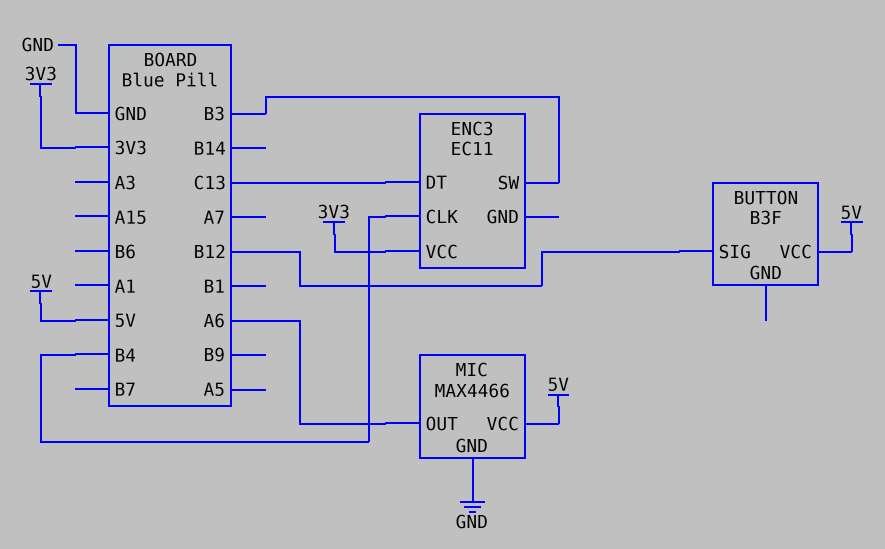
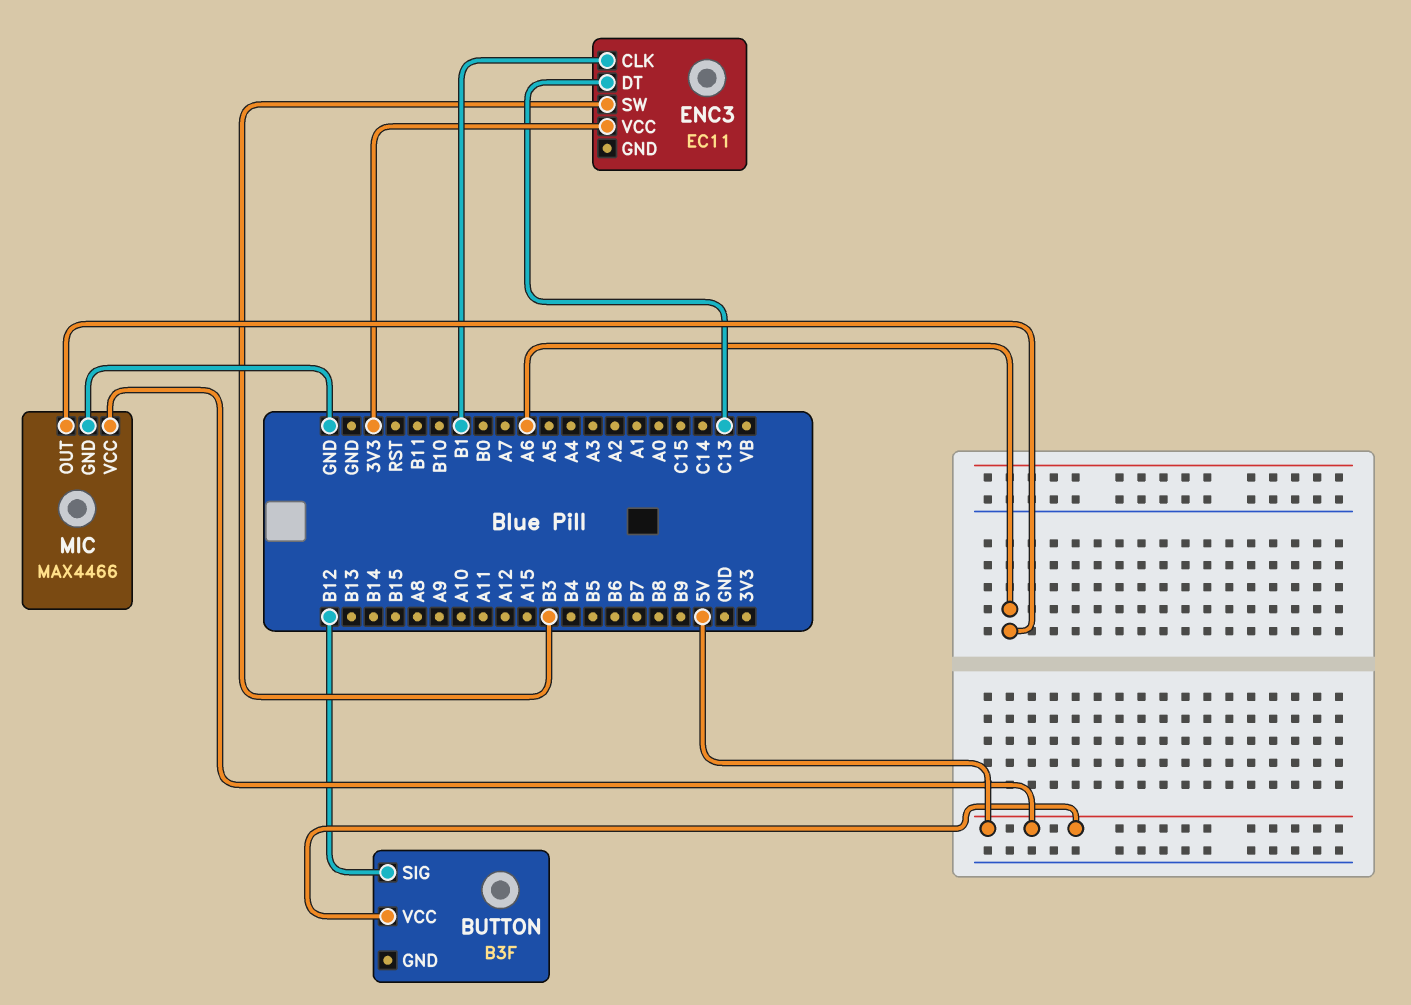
ENC3 pin CLK: B4 -> B1

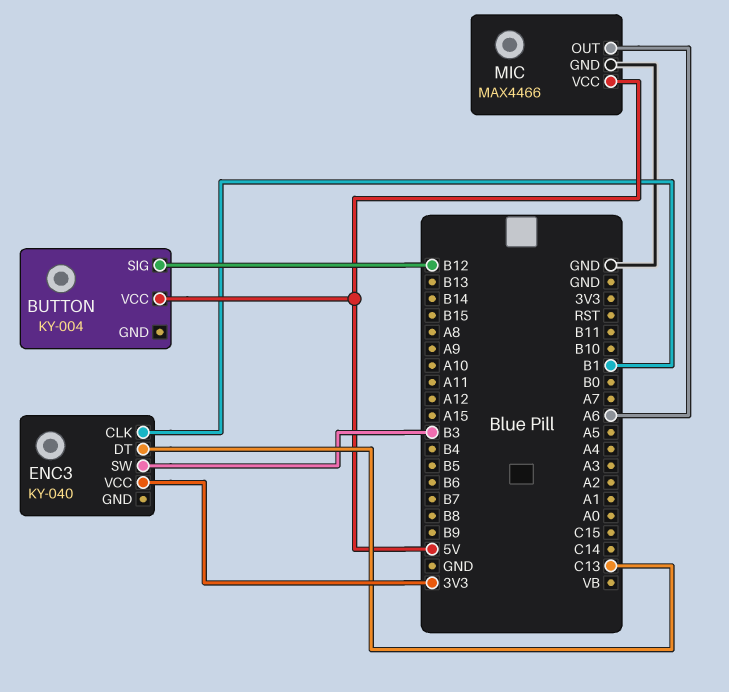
BUTTON: B3F -> KY-004
ENC3: EC11 -> KY-040

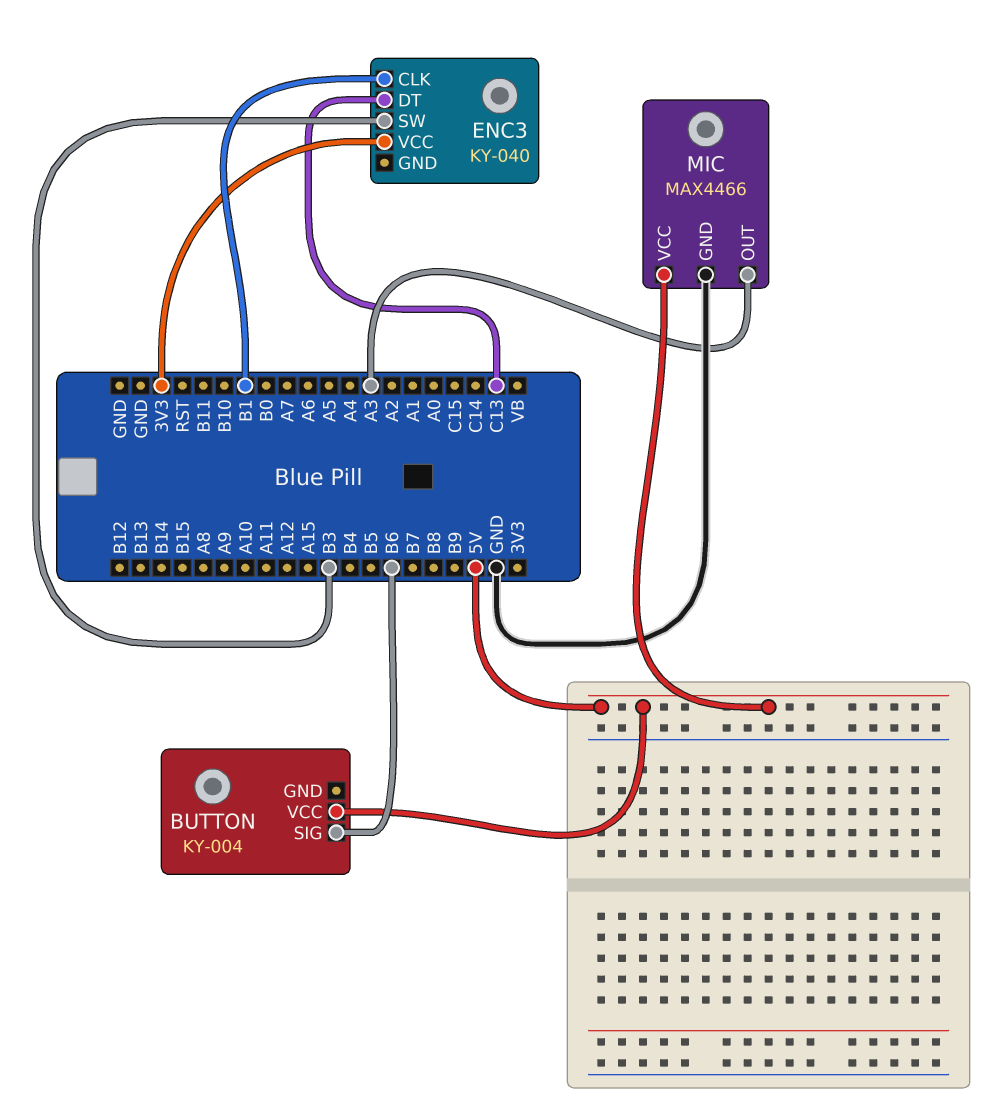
BUTTON pin SIG: B12 -> B6
MIC pin OUT: A6 -> A3

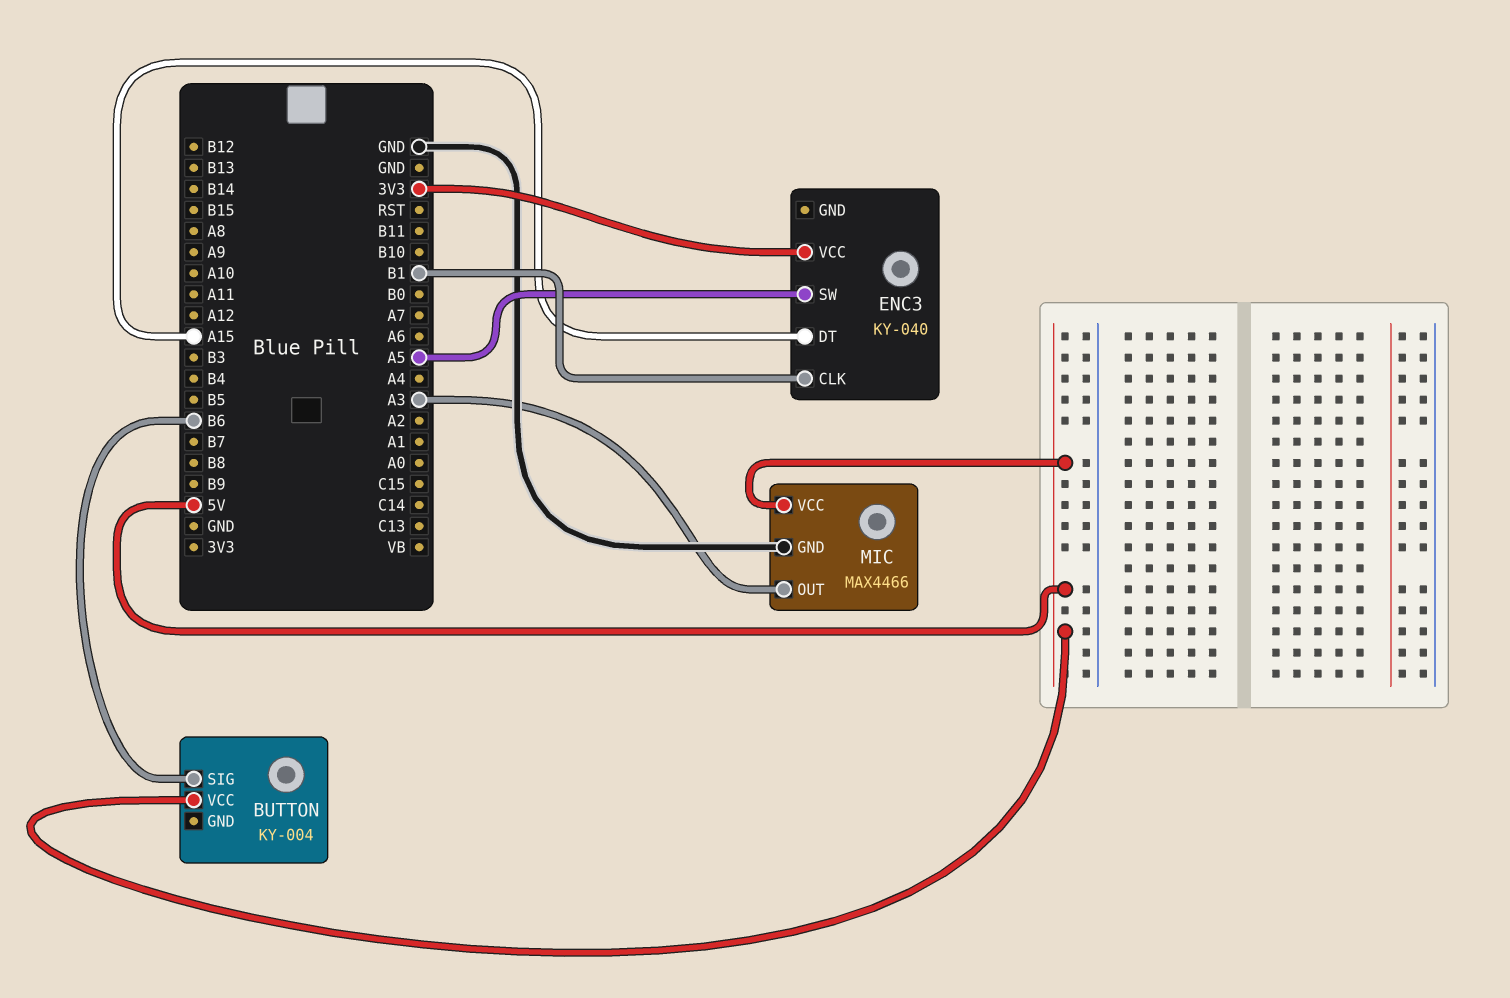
ENC3 pin DT: C13 -> A15
ENC3 pin SW: B3 -> A5

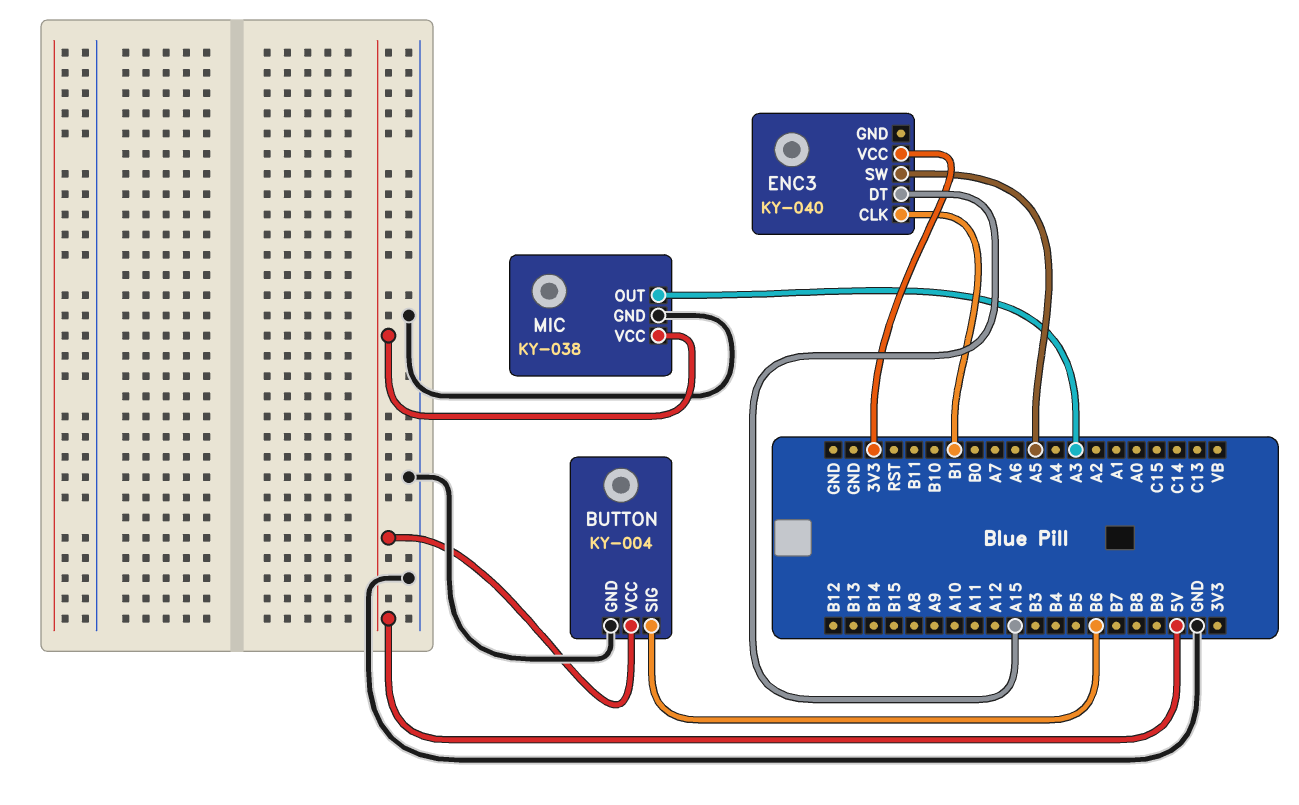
BUTTON pin GND: none -> GND
MIC: MAX4466 -> KY-038

